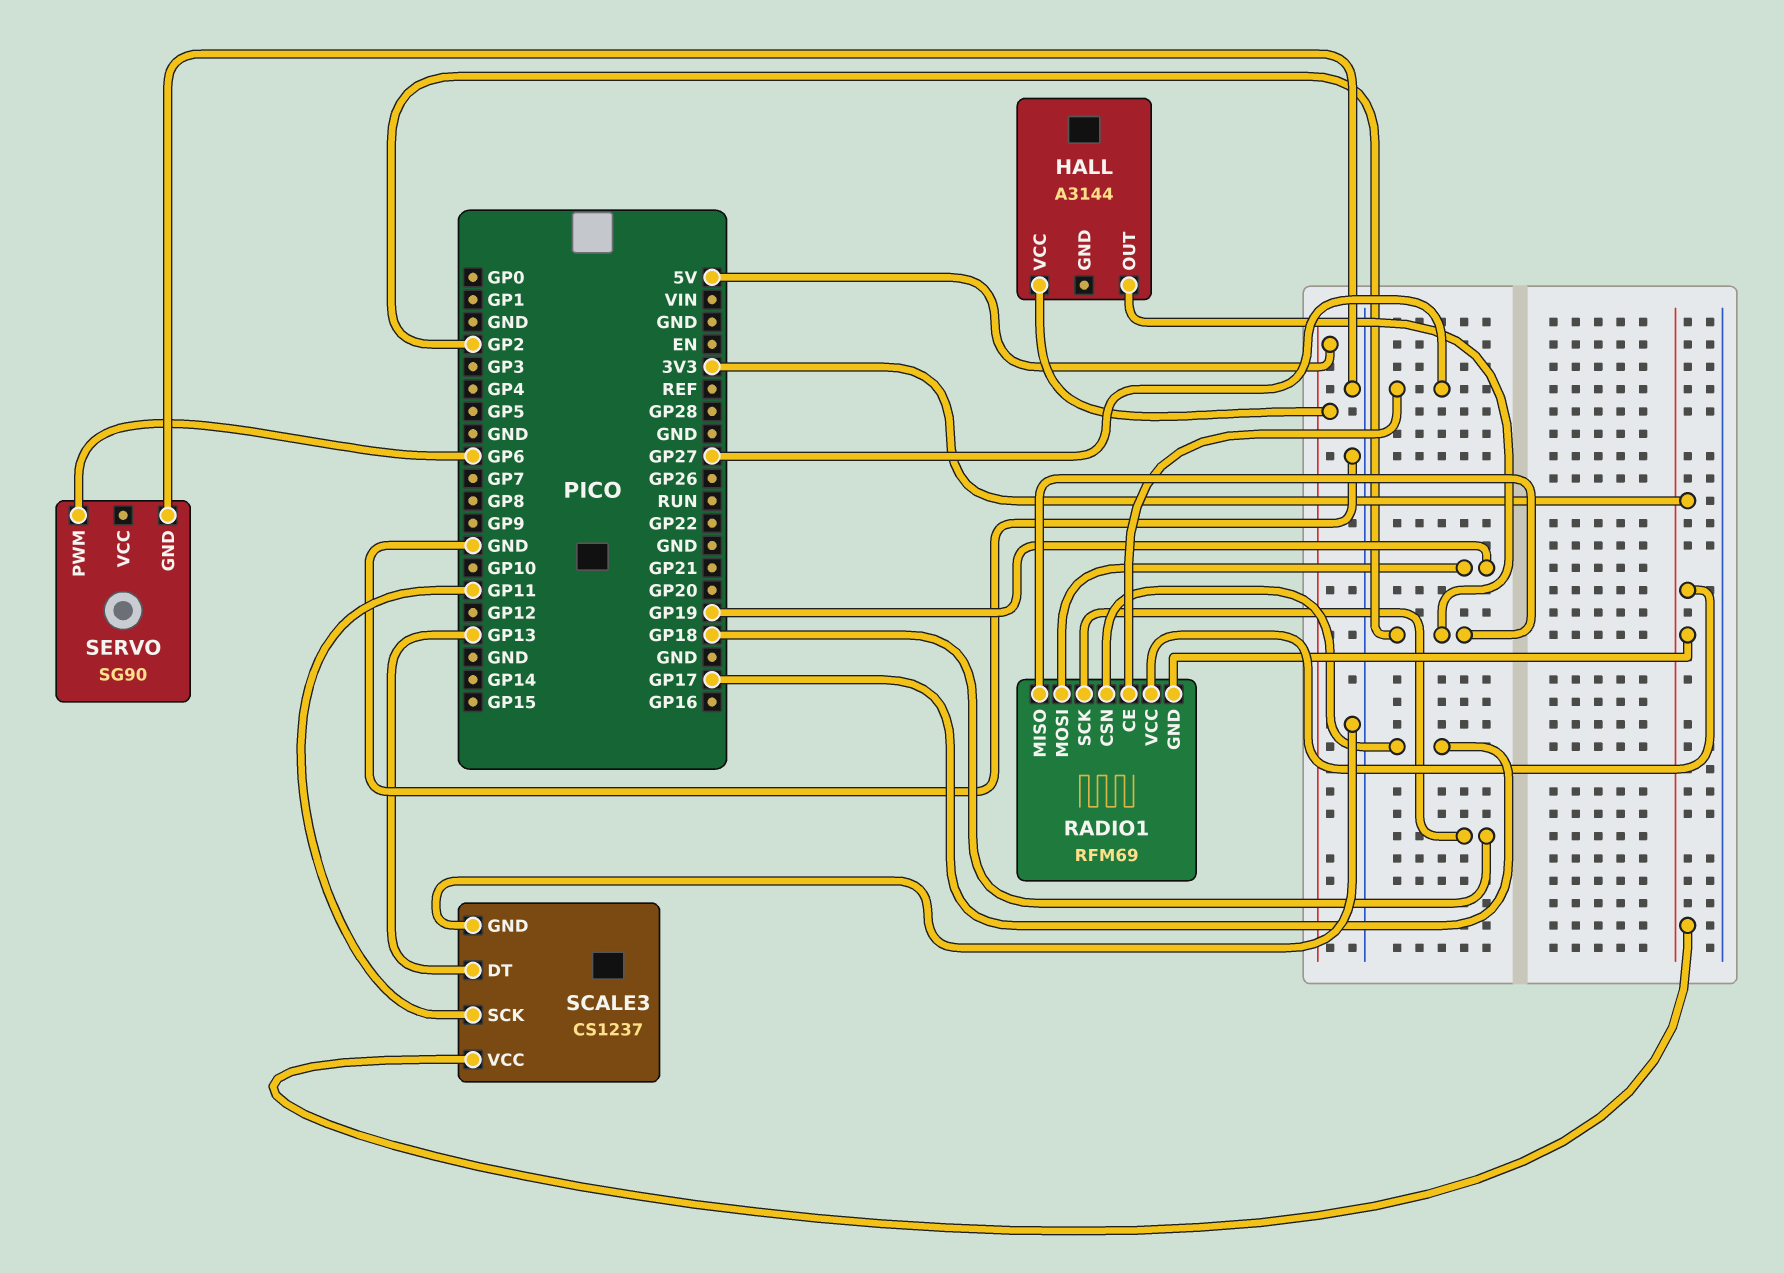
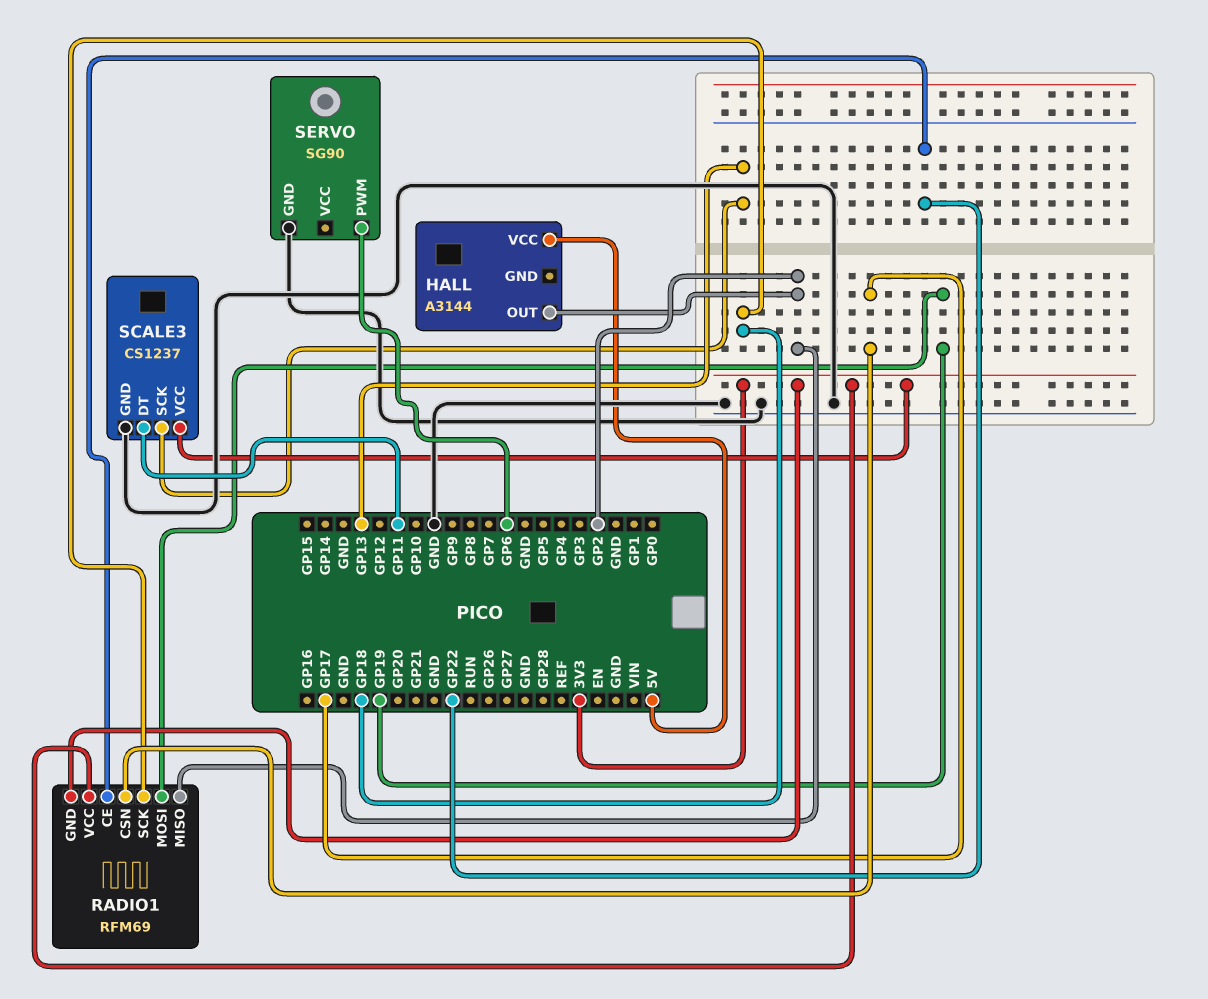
RADIO1 pin CE: GP27 -> GP22
SCALE3 pin DT: GP13 -> GP11
SCALE3 pin SCK: GP11 -> GP13

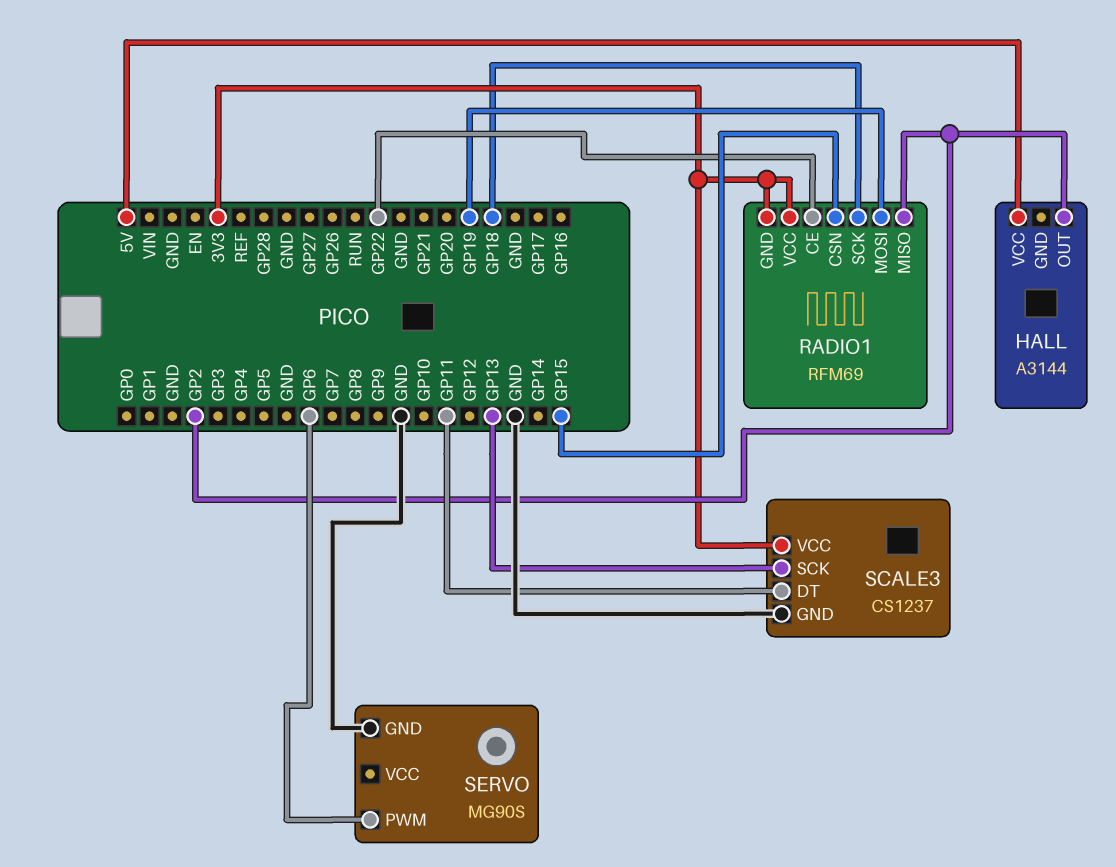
RADIO1 pin CSN: GP17 -> GP15
SERVO: SG90 -> MG90S

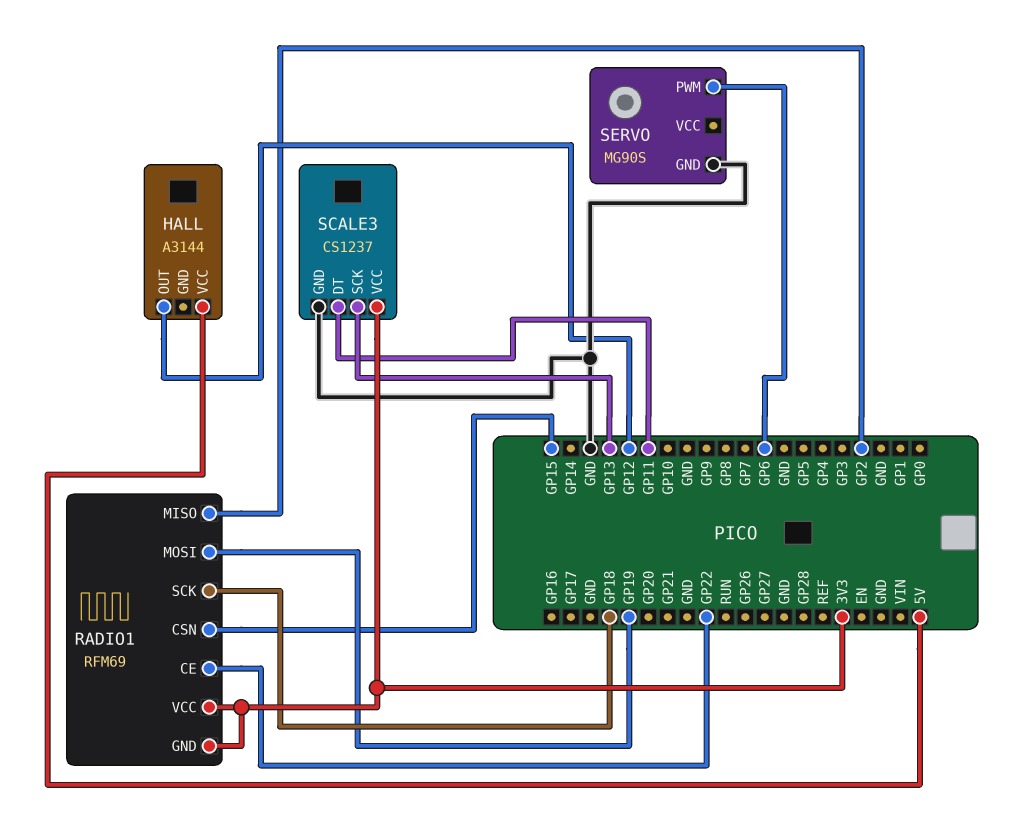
HALL pin OUT: GP2 -> GP12

